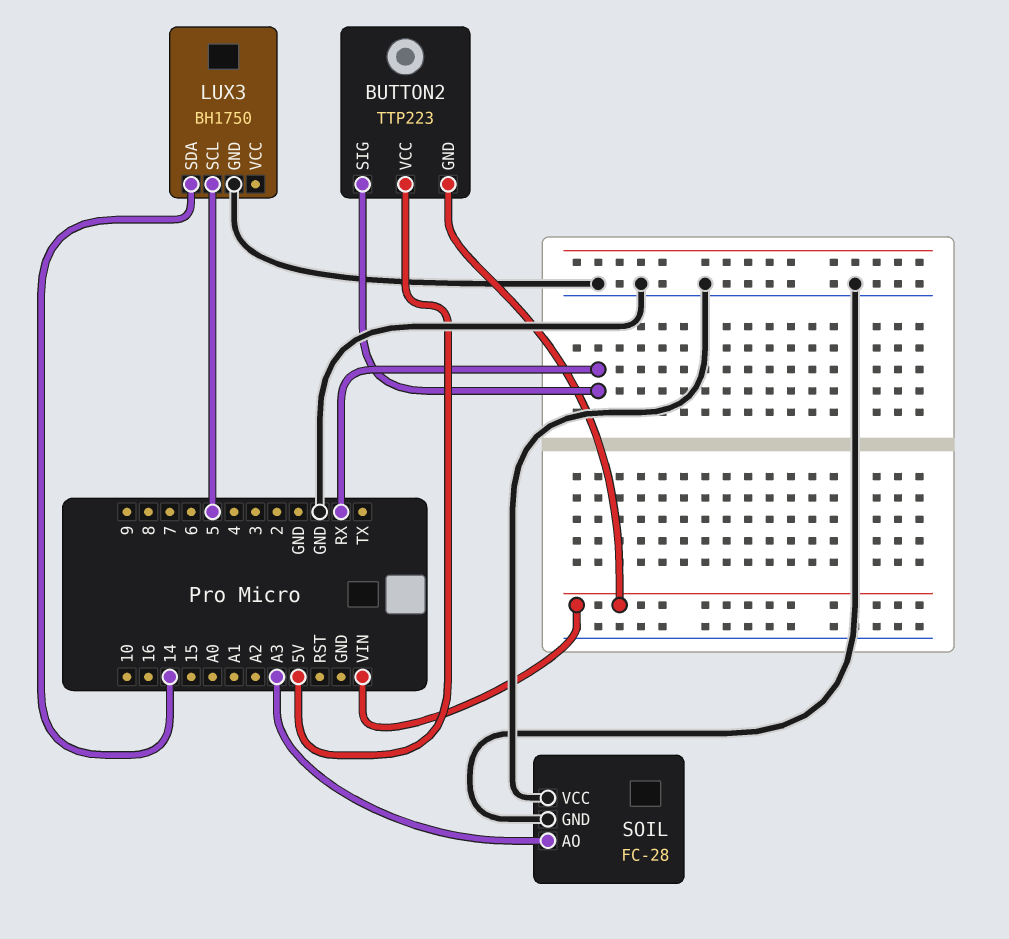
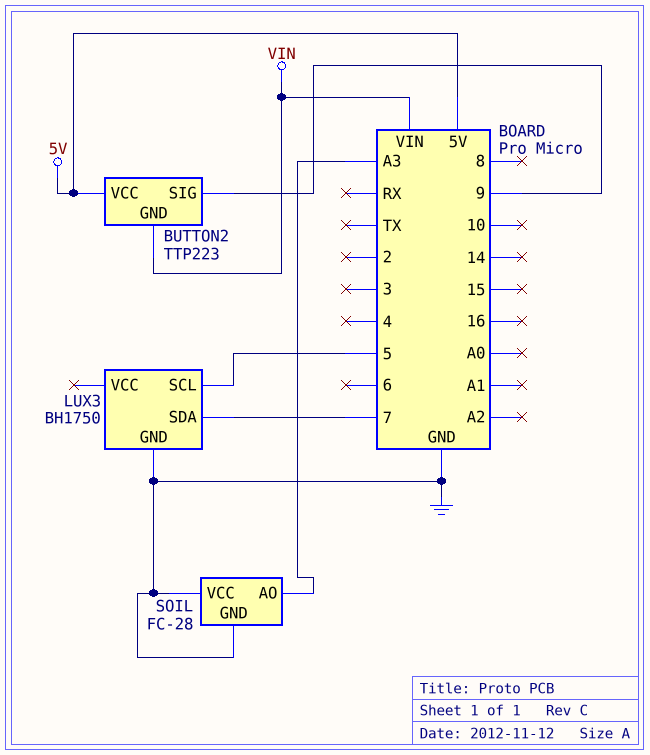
BUTTON2 pin SIG: RX -> 9
LUX3 pin SDA: 14 -> 7

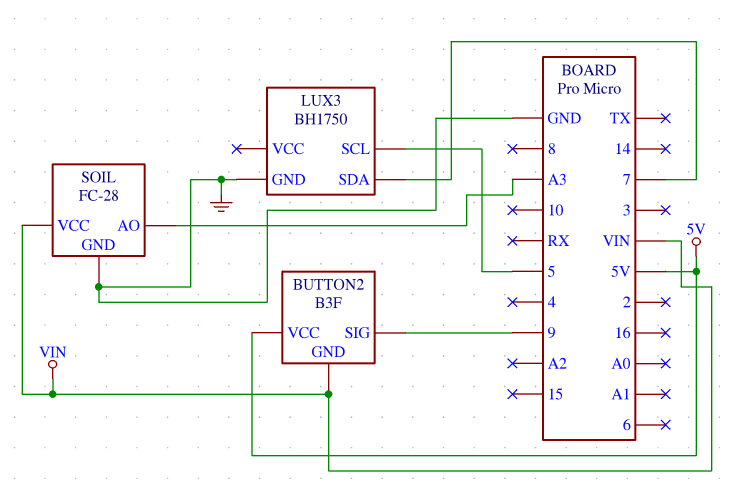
BUTTON2: TTP223 -> B3F
SOIL pin VCC: GND -> VIN

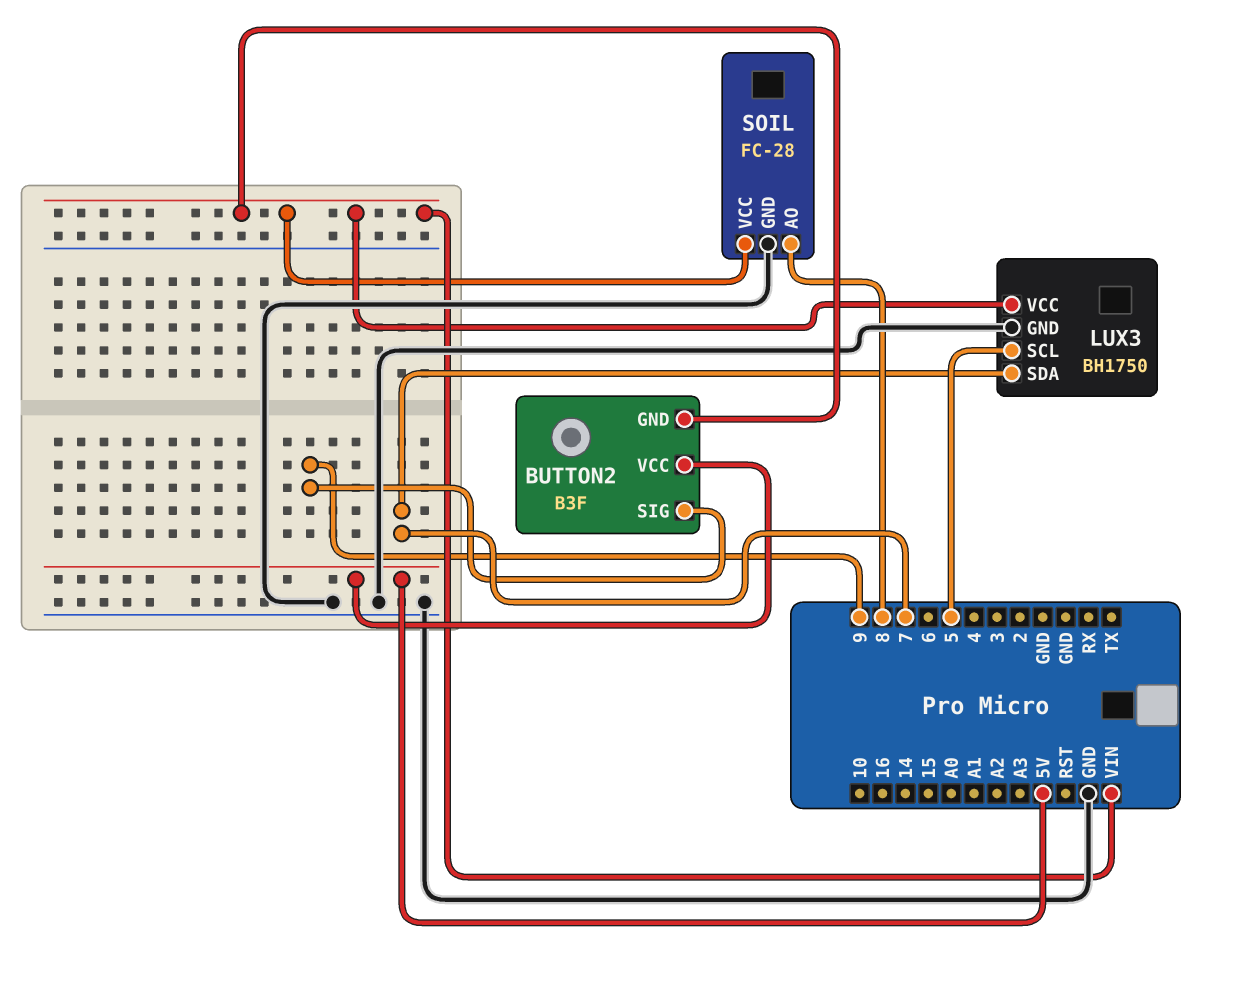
LUX3 pin VCC: none -> VIN
SOIL pin AO: A3 -> 8

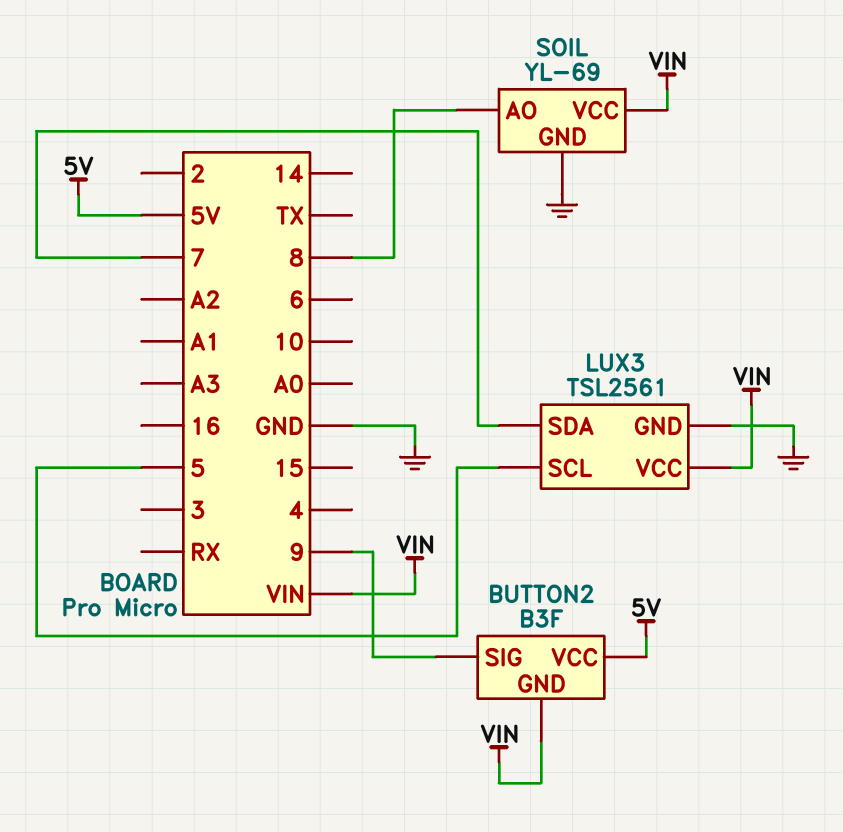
LUX3: BH1750 -> TSL2561
SOIL: FC-28 -> YL-69

